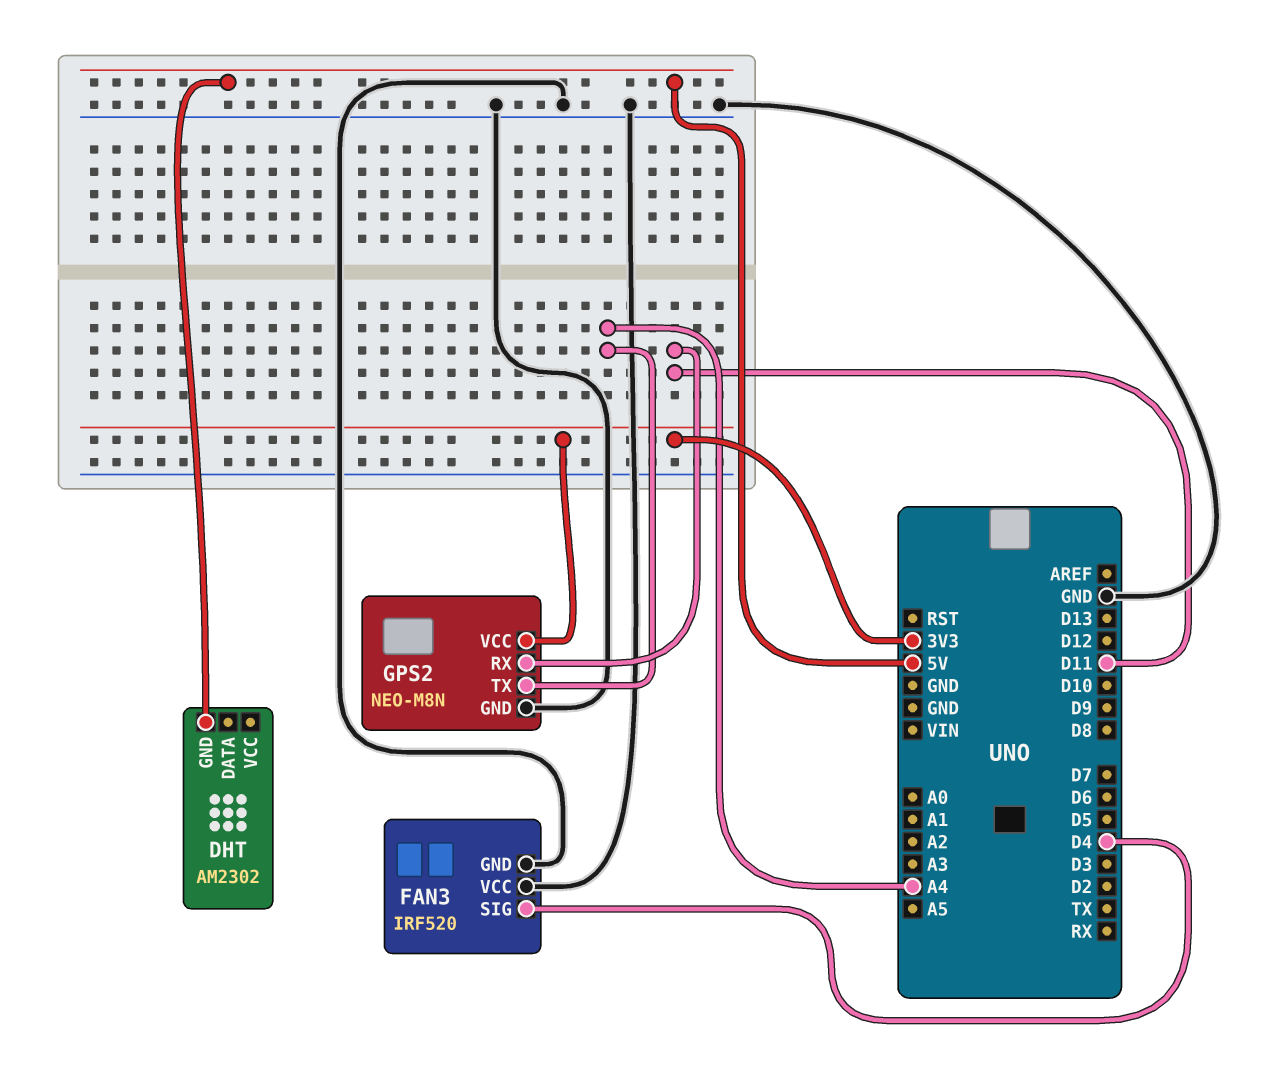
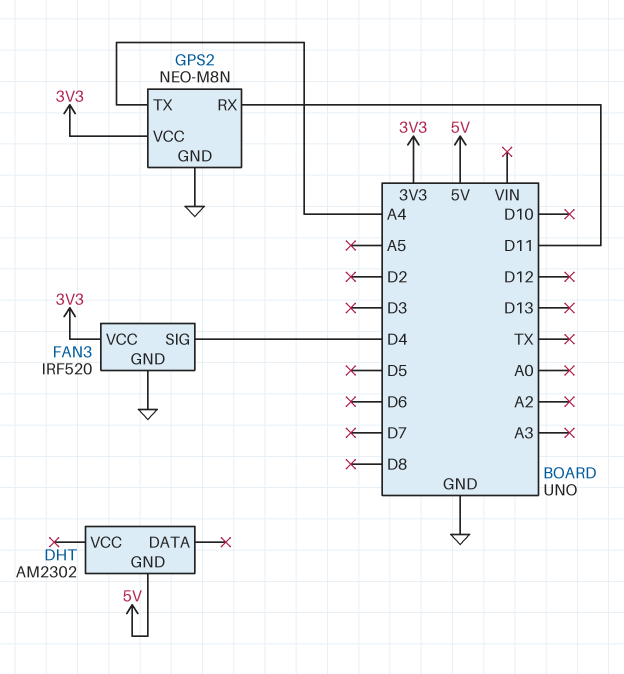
FAN3 pin VCC: GND -> 3V3

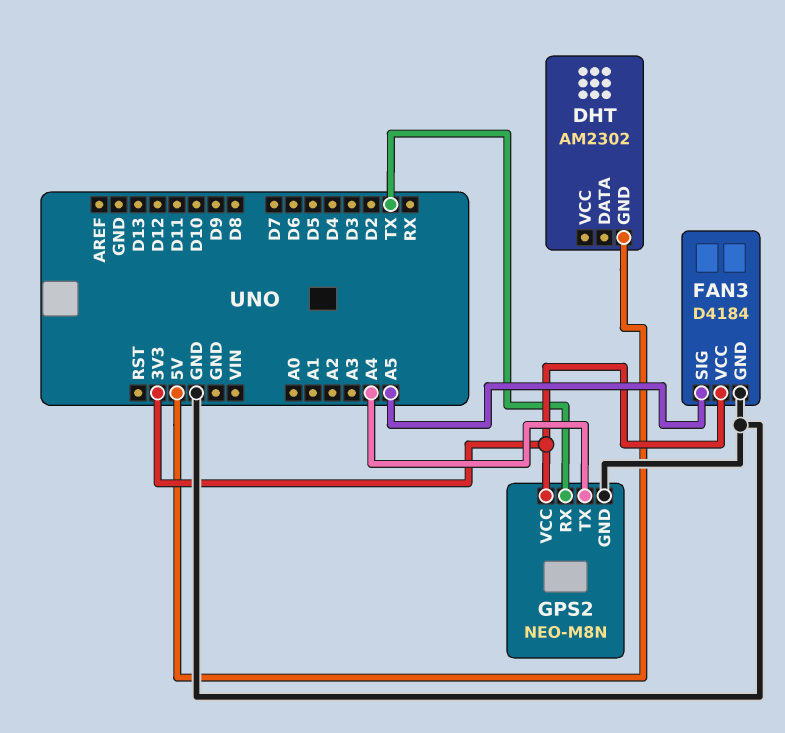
FAN3: IRF520 -> D4184
FAN3 pin SIG: D4 -> A5
GPS2 pin RX: D11 -> TX

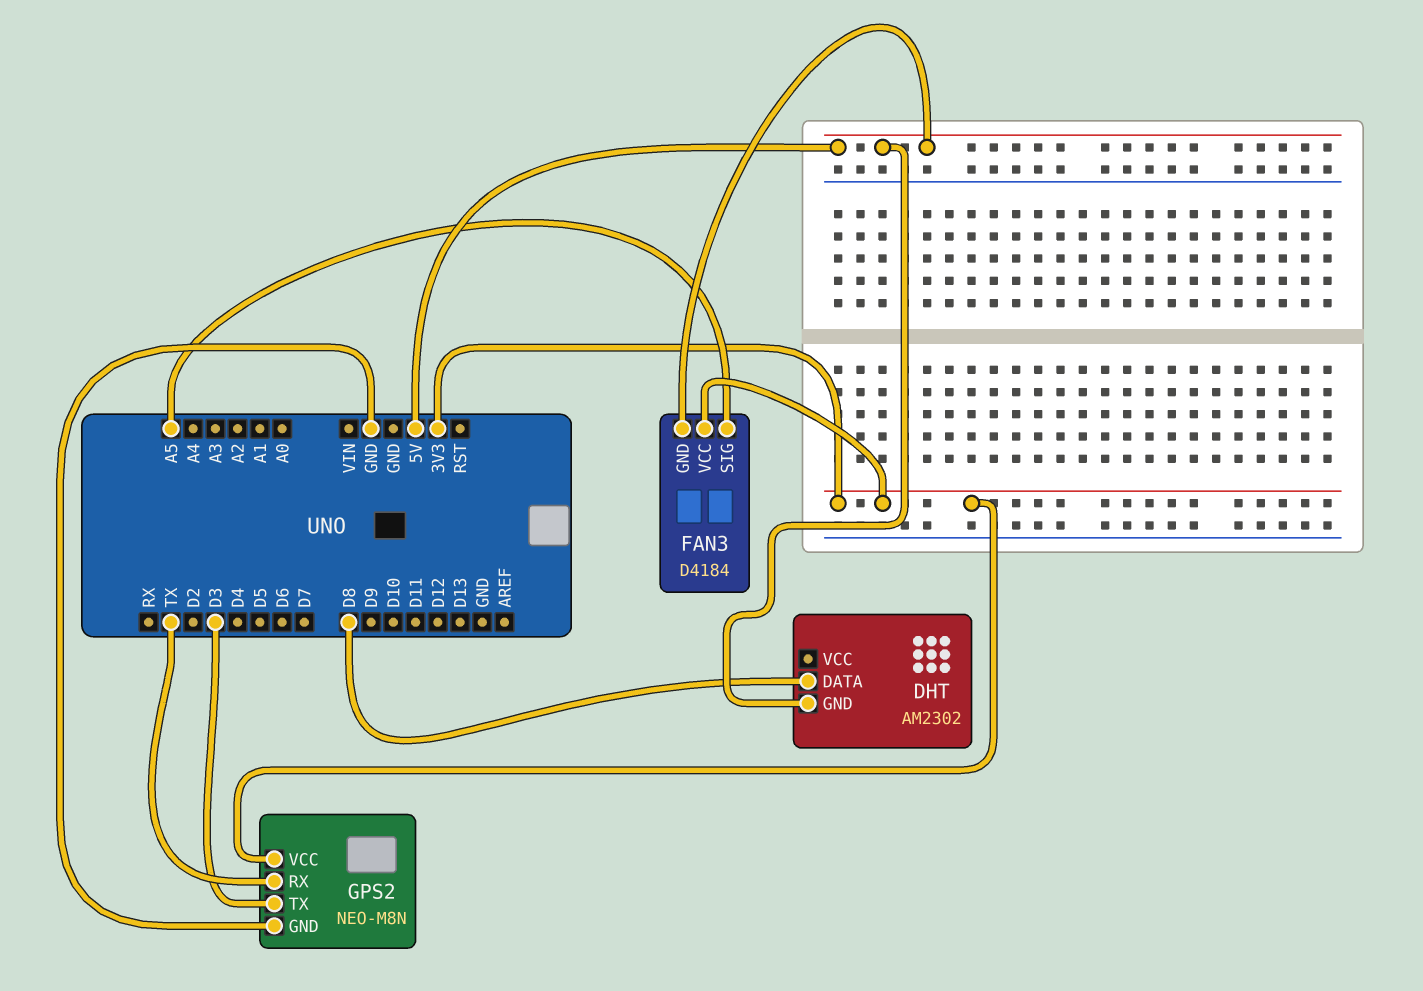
DHT pin DATA: none -> D8
FAN3 pin GND: GND -> 5V
GPS2 pin TX: A4 -> D3

